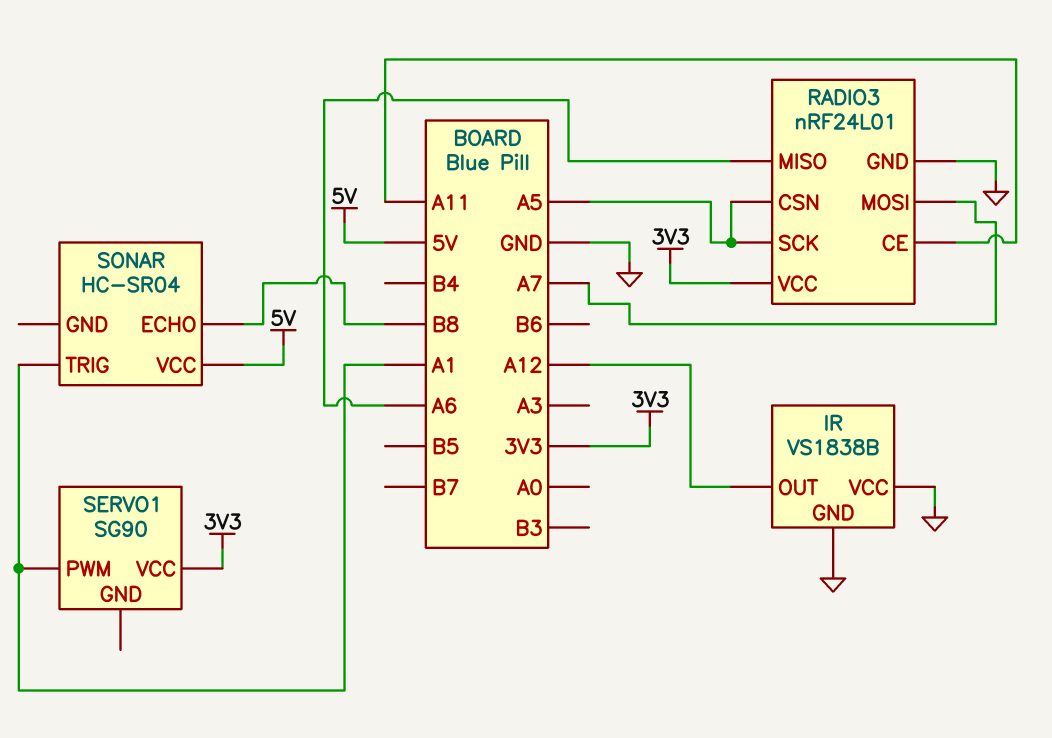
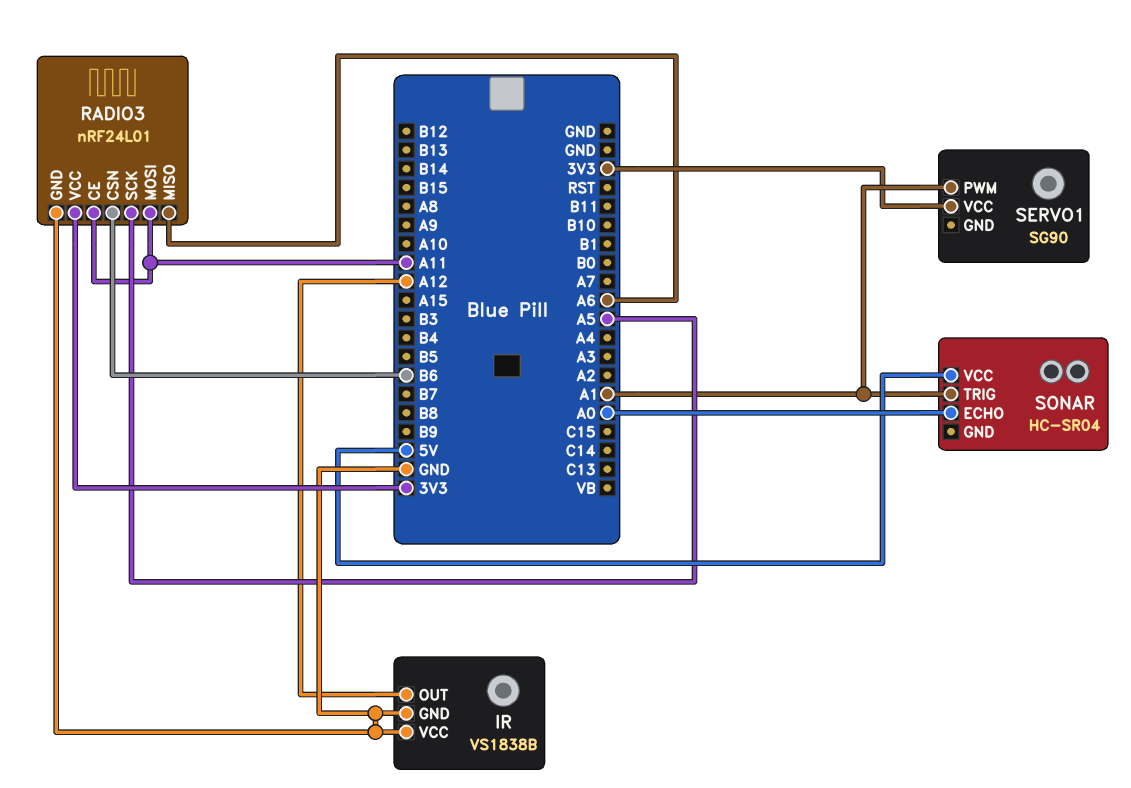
RADIO3 pin CSN: A5 -> B6
RADIO3 pin MOSI: A7 -> A11
SONAR pin ECHO: B8 -> A0

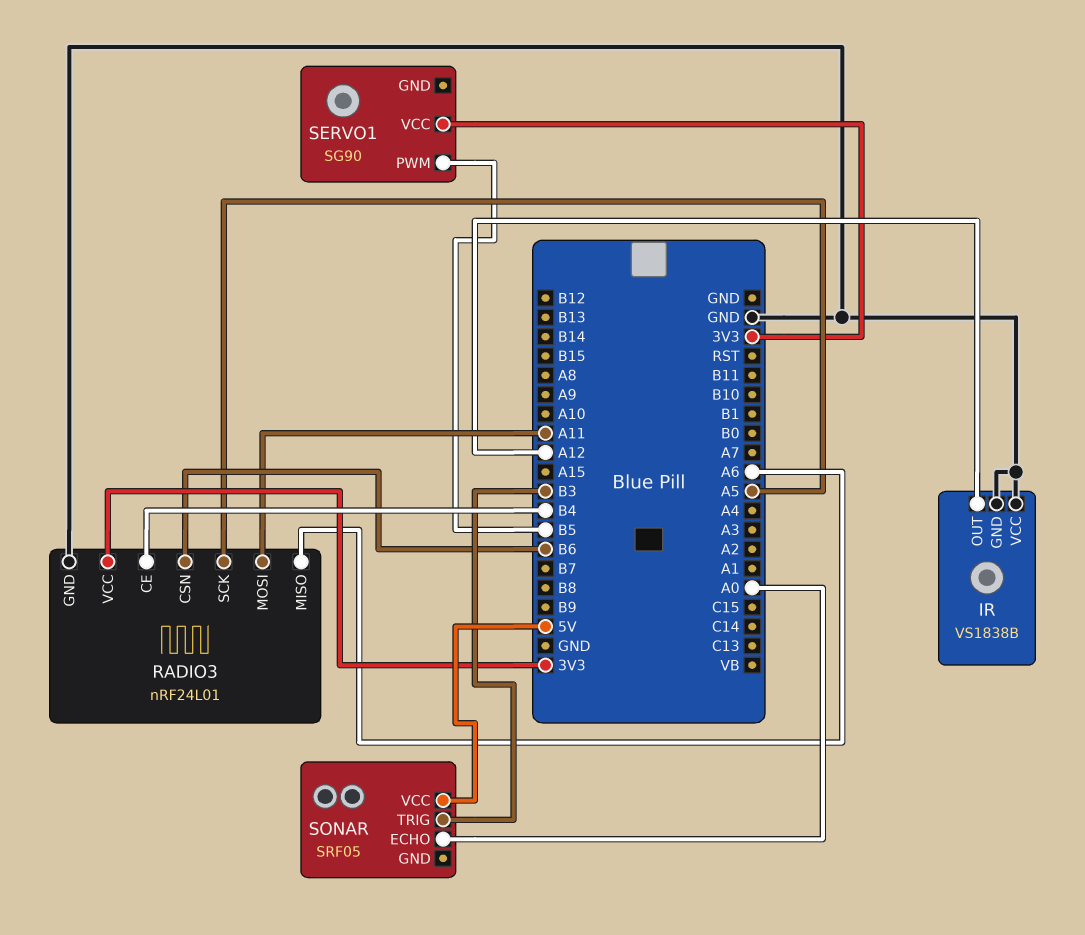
RADIO3 pin CE: A11 -> B4
SERVO1 pin PWM: A1 -> B5
SONAR: HC-SR04 -> SRF05
SONAR pin TRIG: A1 -> B3

